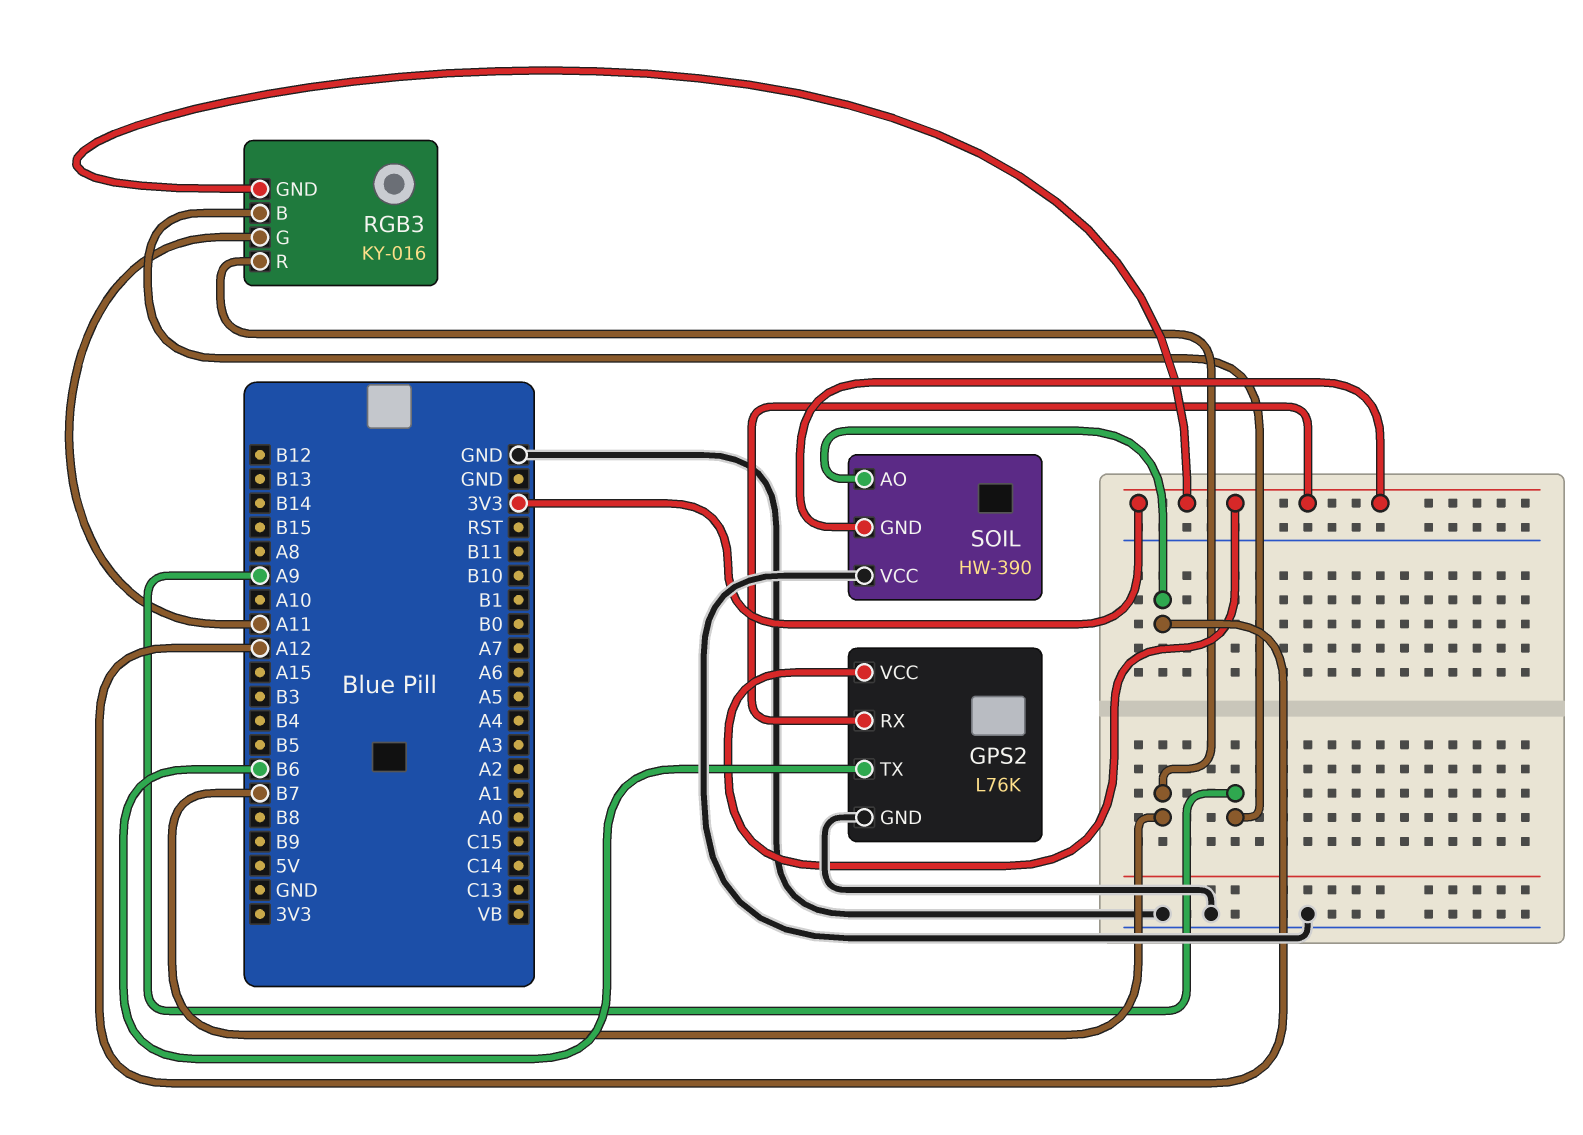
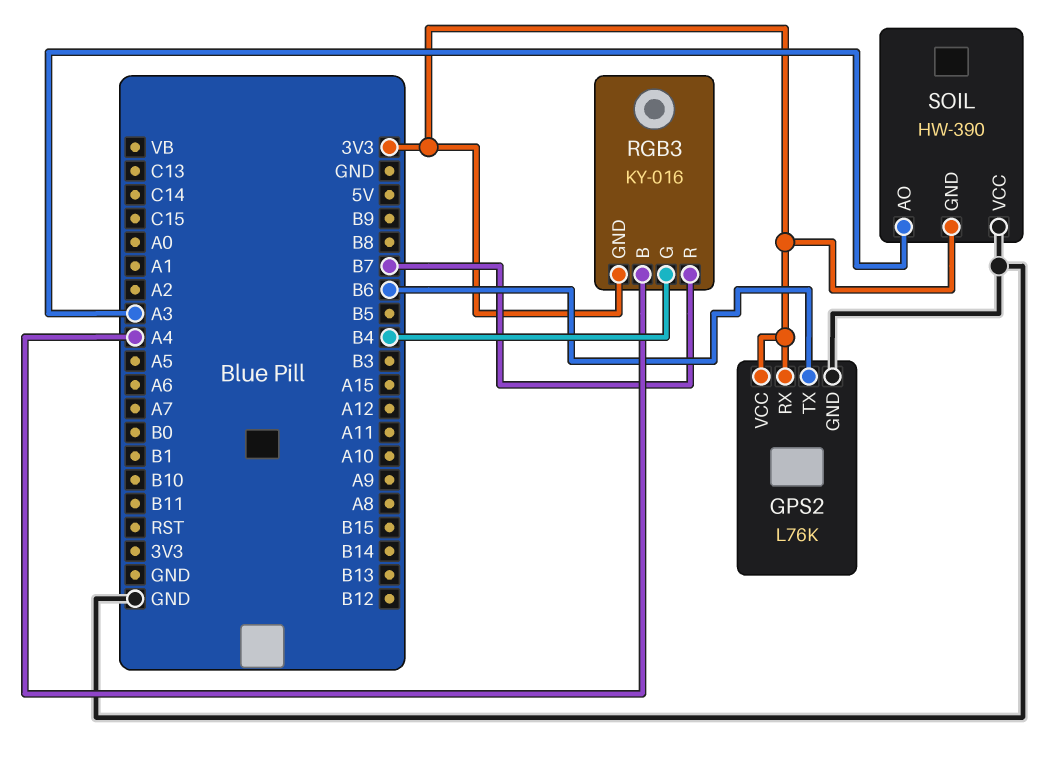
RGB3 pin B: A9 -> A4
RGB3 pin G: A11 -> B4
SOIL pin AO: A12 -> A3

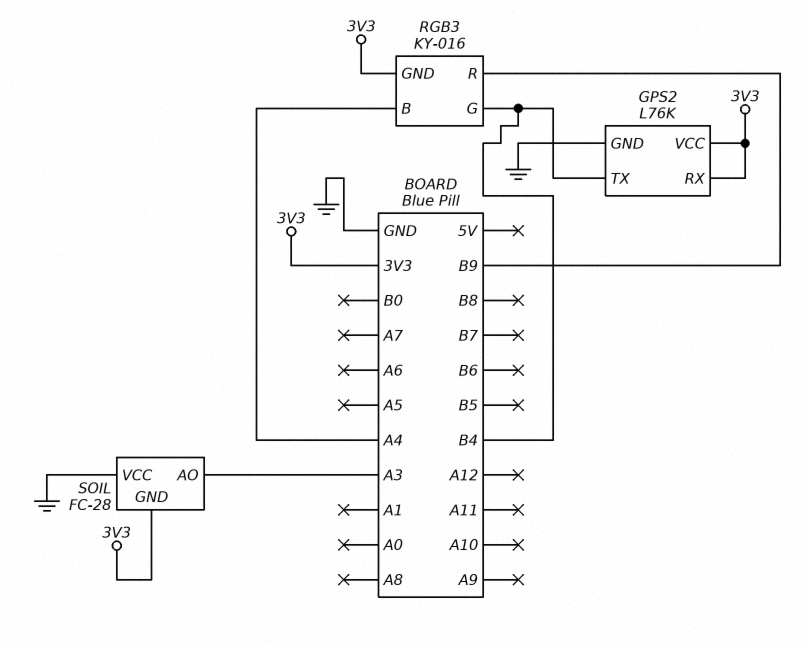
GPS2 pin TX: B6 -> B4
RGB3 pin R: B7 -> B9
SOIL: HW-390 -> FC-28

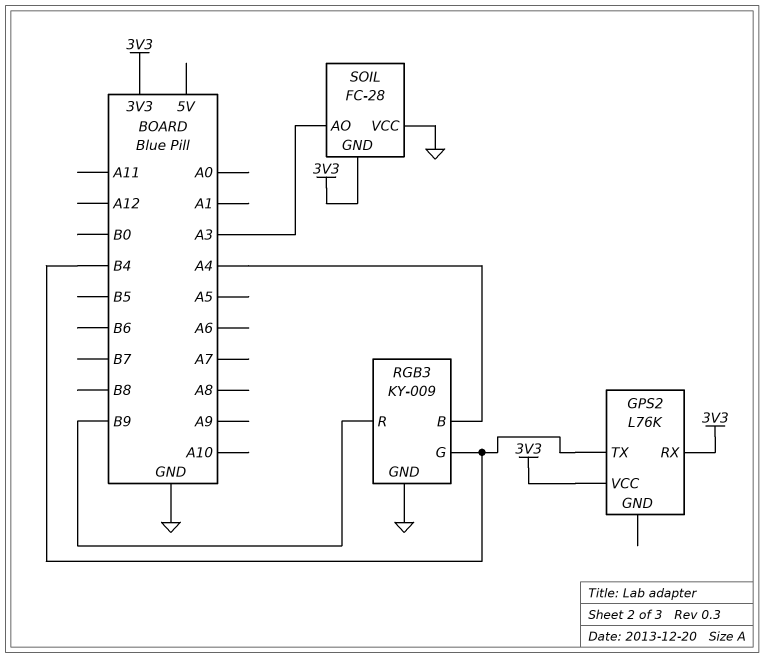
GPS2 pin GND: GND -> none
RGB3: KY-016 -> KY-009
RGB3 pin GND: 3V3 -> GND

